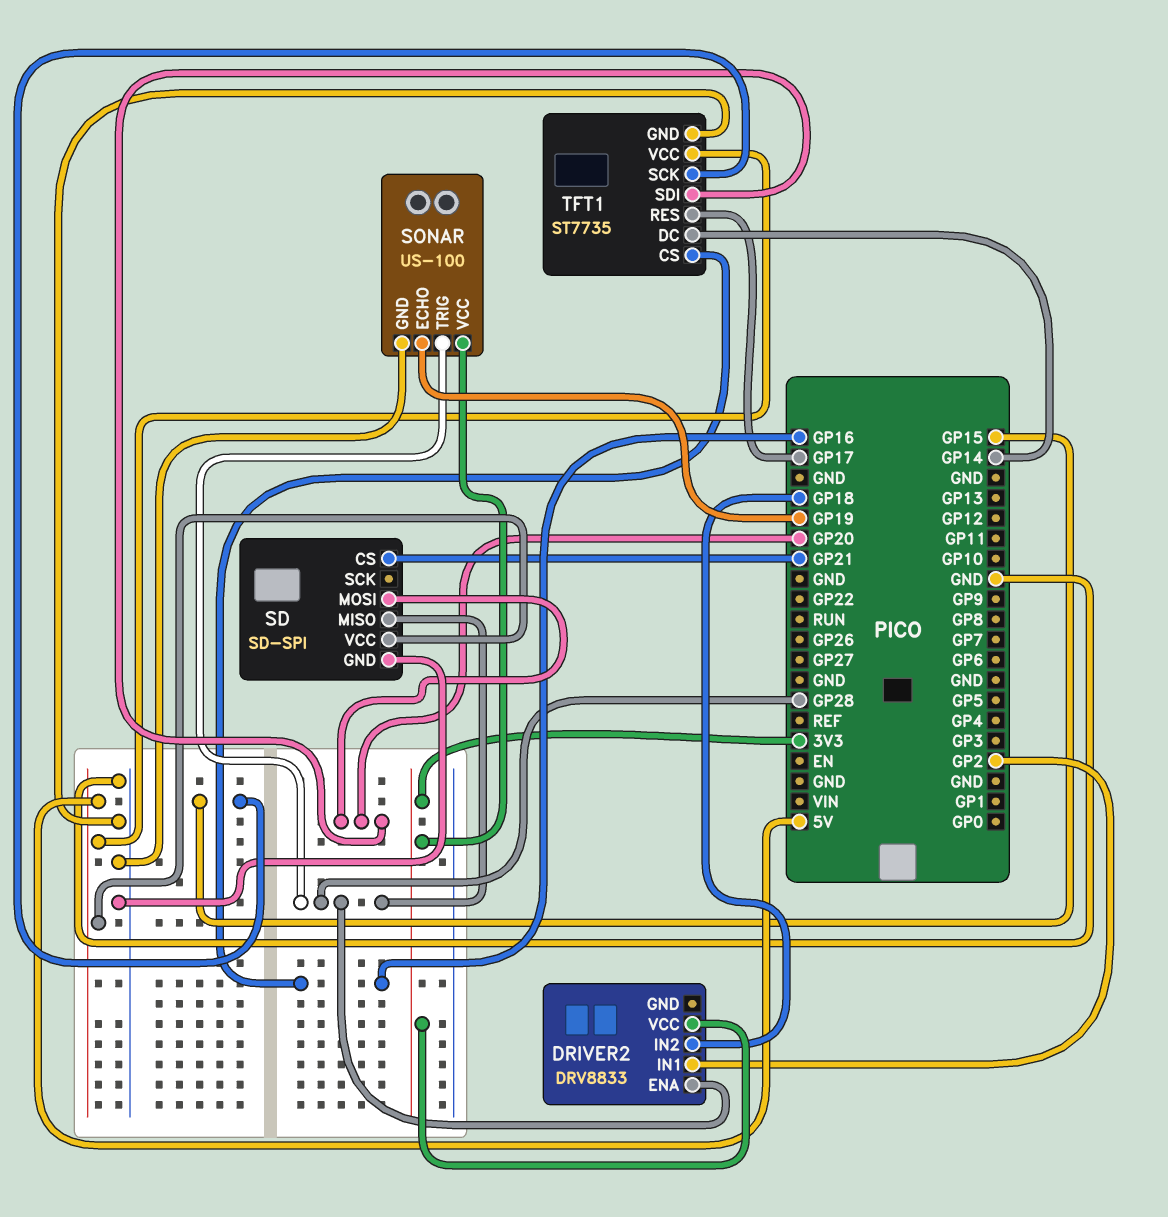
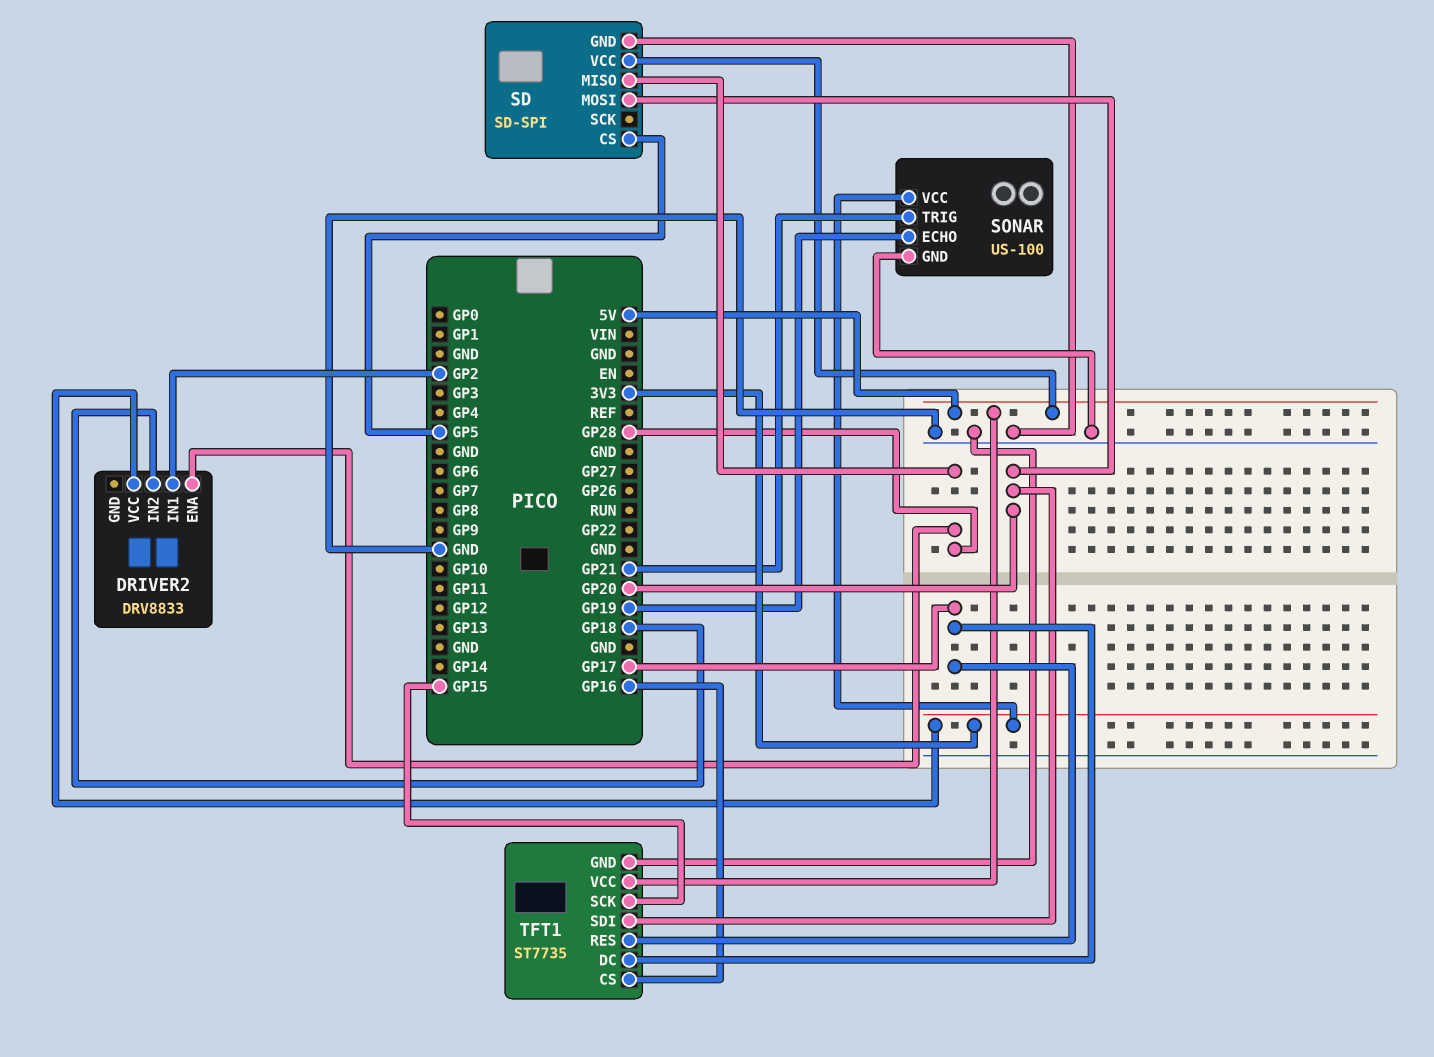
SD pin CS: GP21 -> GP5
SONAR pin TRIG: GP28 -> GP21
TFT1 pin DC: GP14 -> GP17

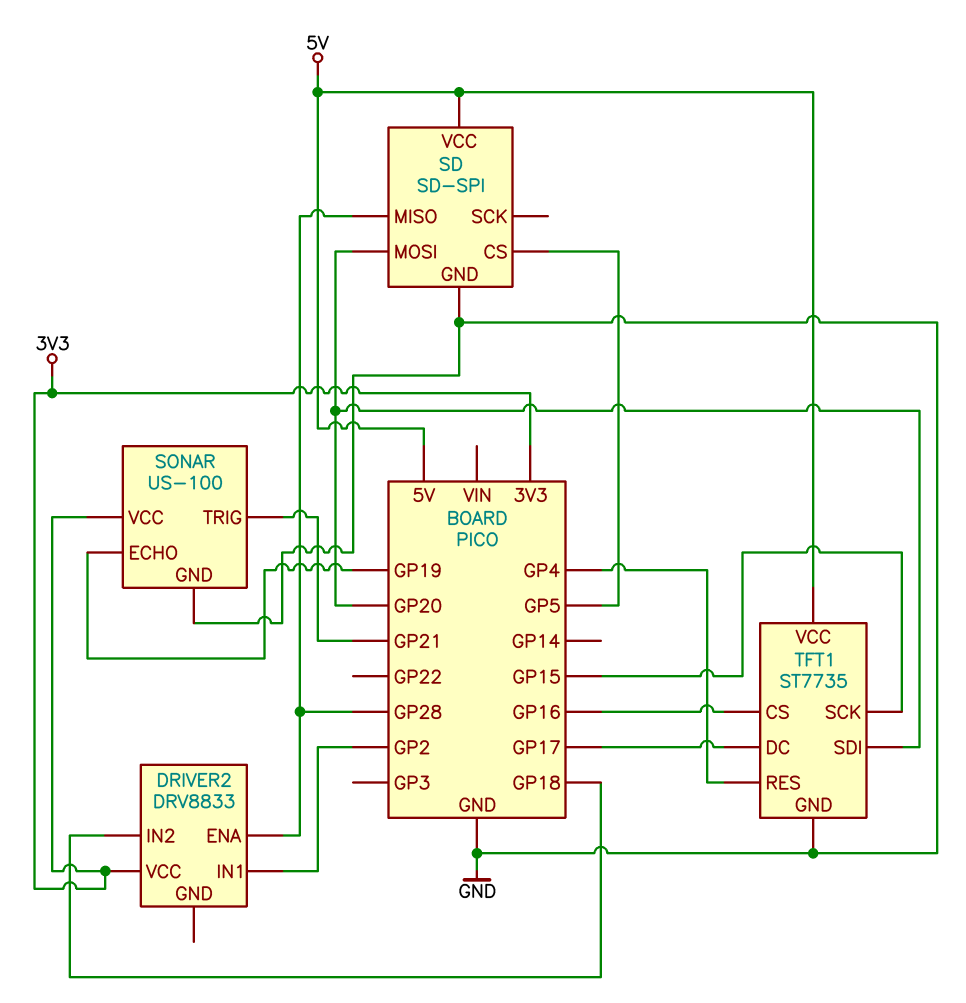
TFT1 pin RES: GP17 -> GP4

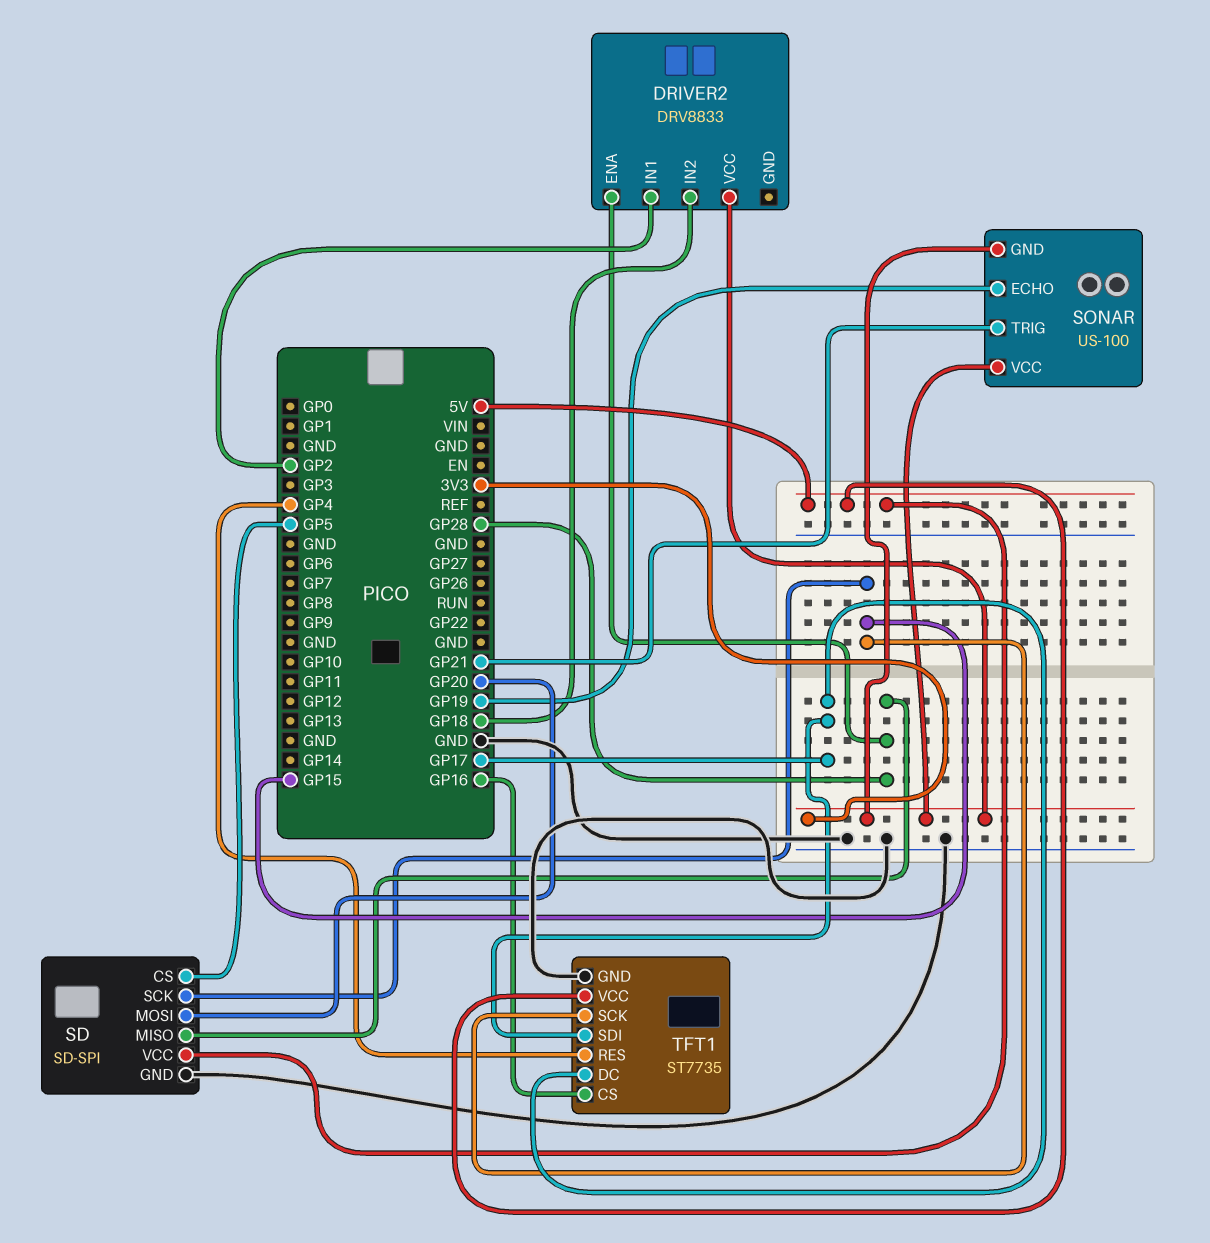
SD pin SCK: none -> GP15
SONAR pin GND: GND -> 3V3
TFT1 pin SDI: GP20 -> GP17

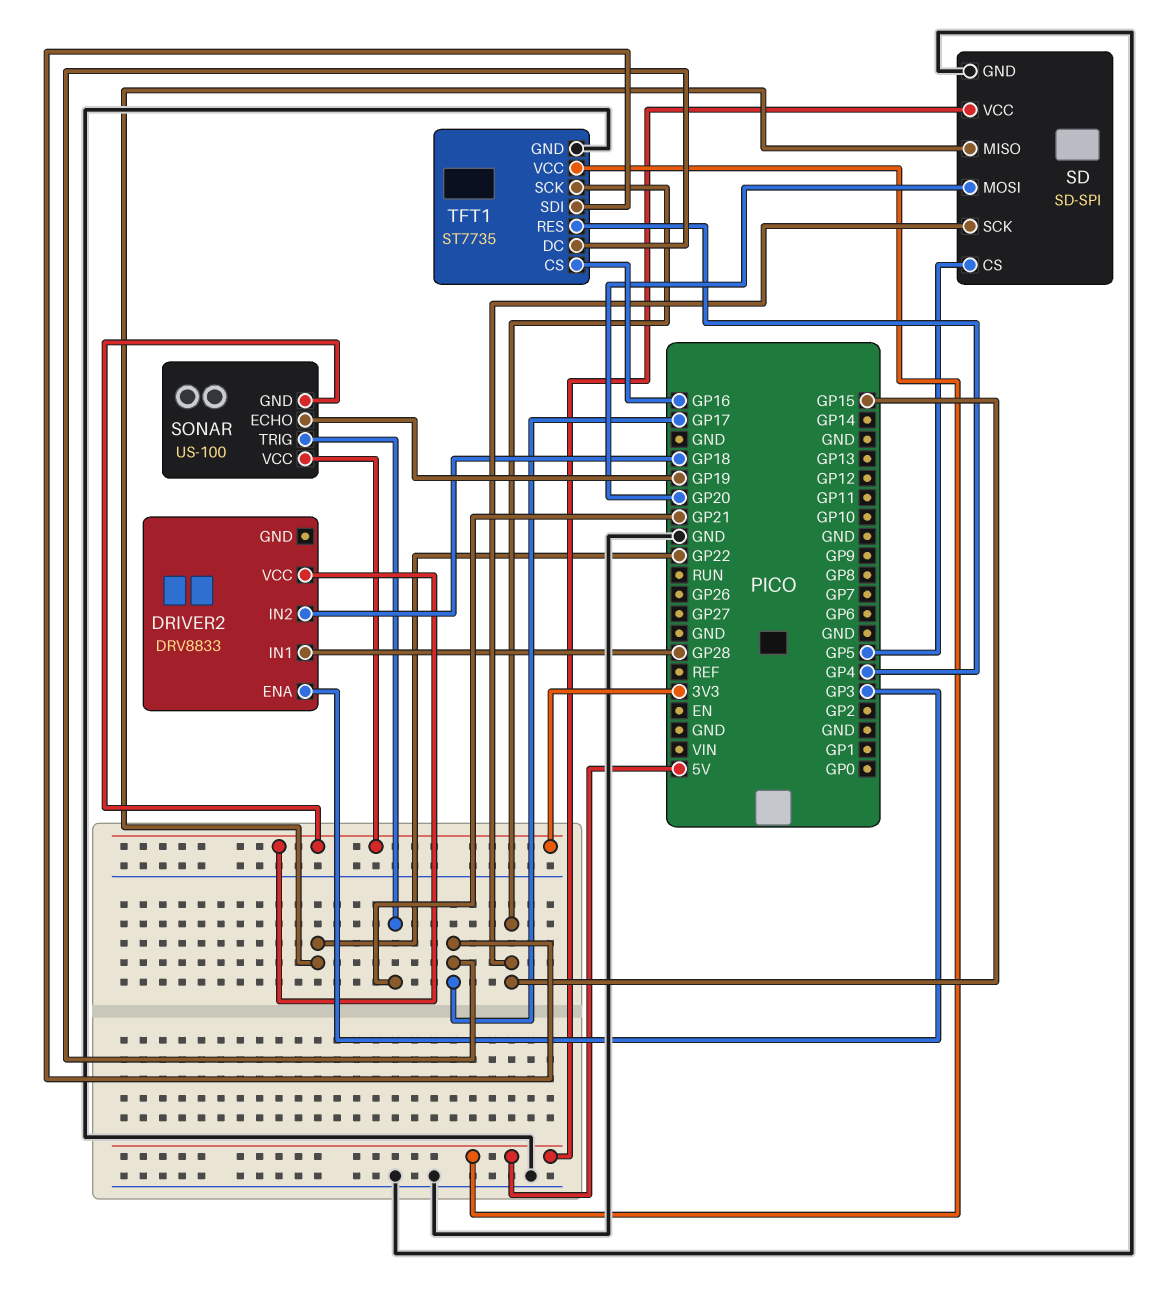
DRIVER2 pin ENA: GP28 -> GP3
DRIVER2 pin IN1: GP2 -> GP28
SD pin MISO: GP28 -> GP22

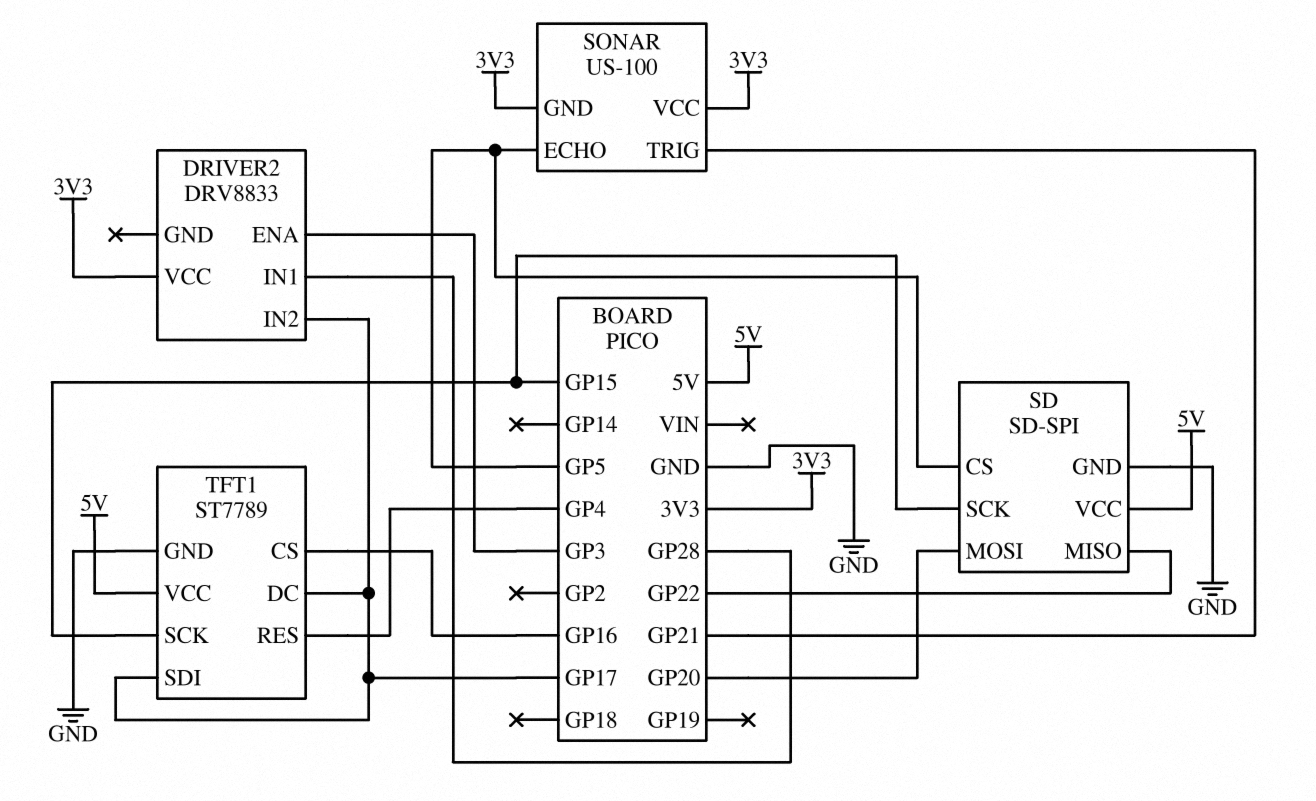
DRIVER2 pin IN2: GP18 -> GP17
SONAR pin ECHO: GP19 -> GP5
TFT1: ST7735 -> ST7789

